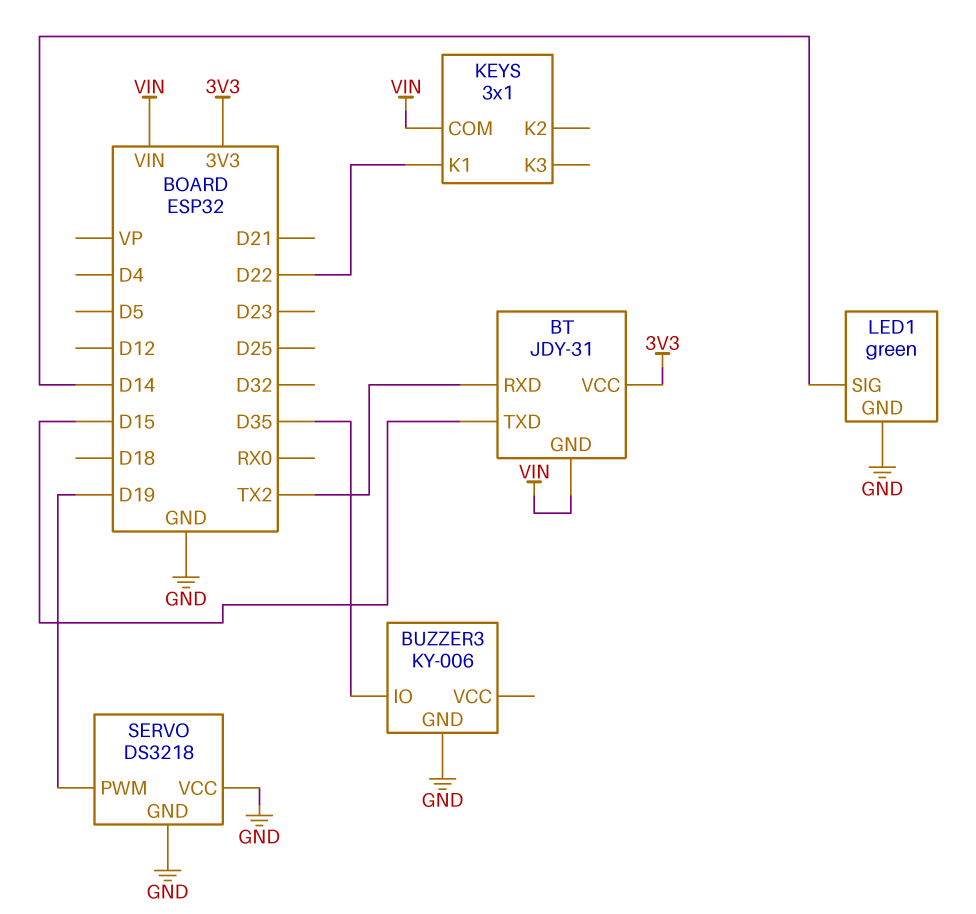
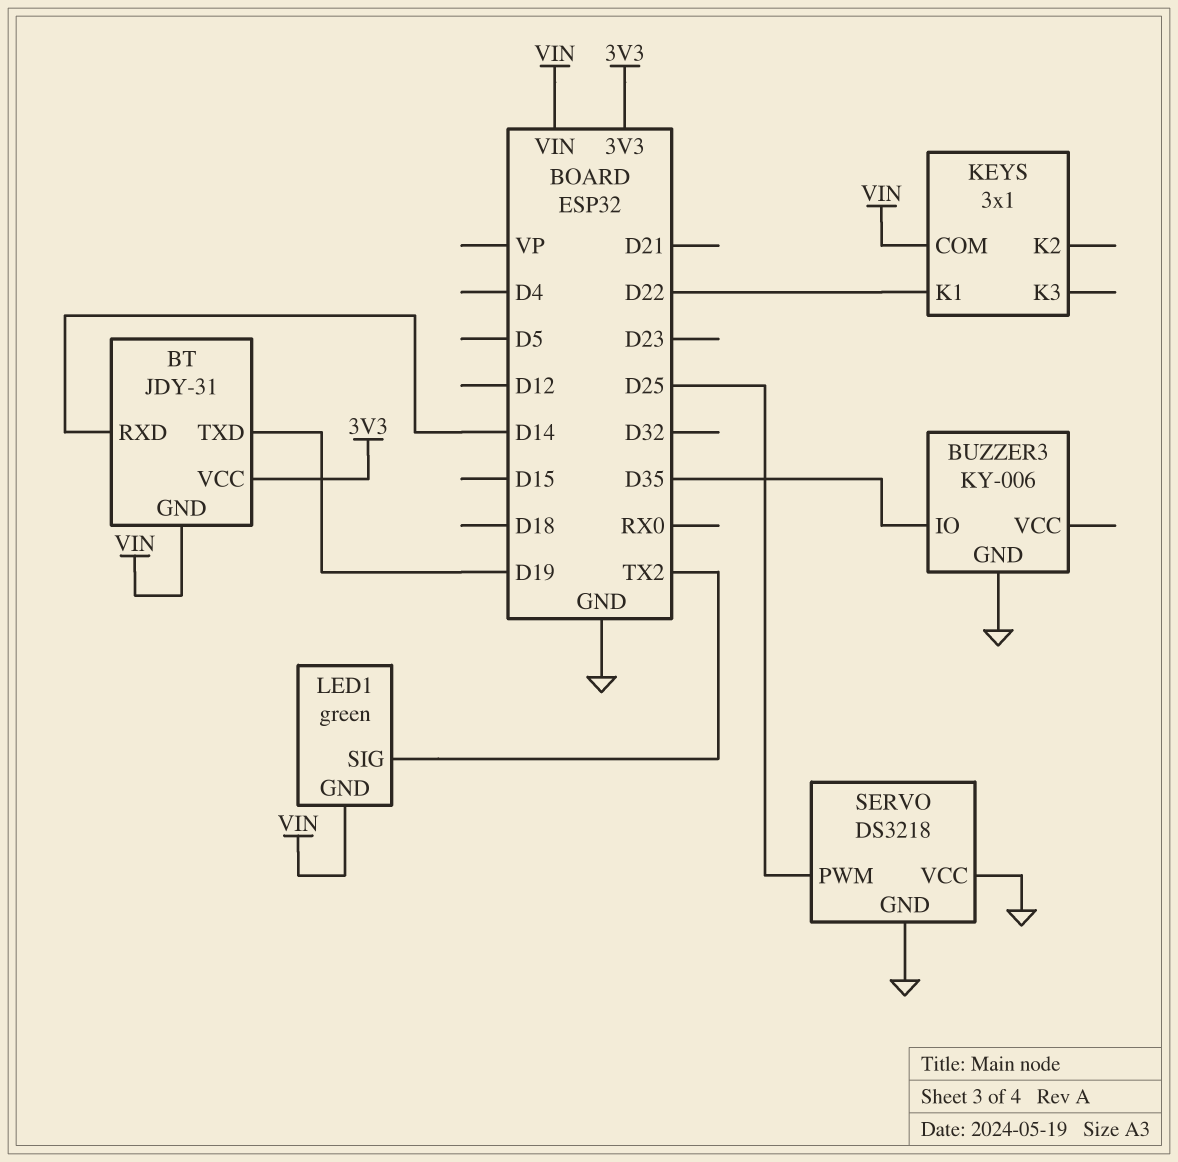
BT pin RXD: TX2 -> D14
BT pin TXD: D15 -> D19
LED1 pin GND: GND -> VIN
LED1 pin SIG: D14 -> TX2
SERVO pin PWM: D19 -> D25

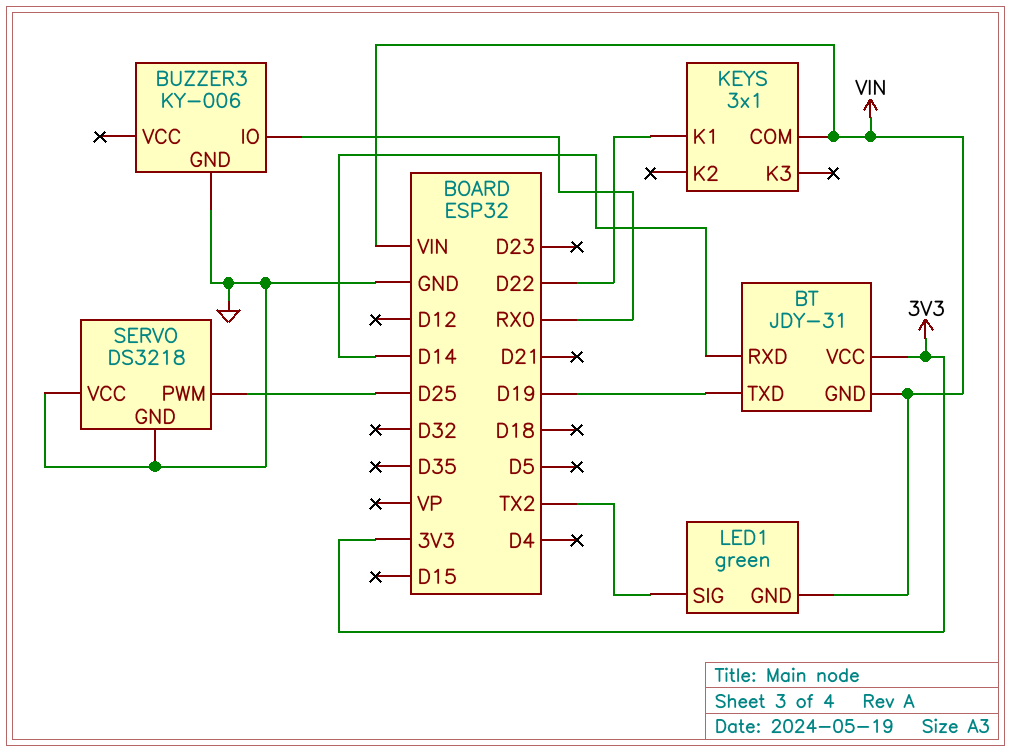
BUZZER3 pin IO: D35 -> RX0

